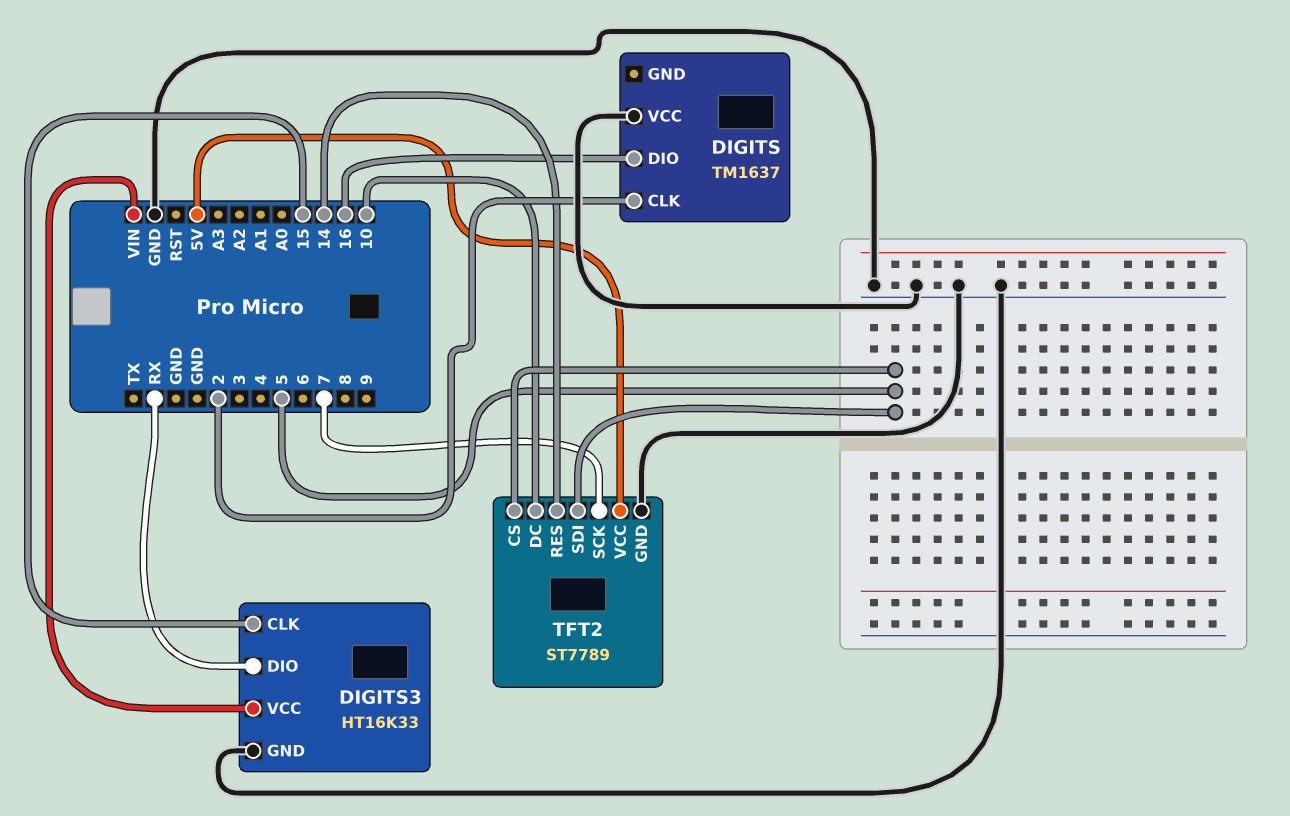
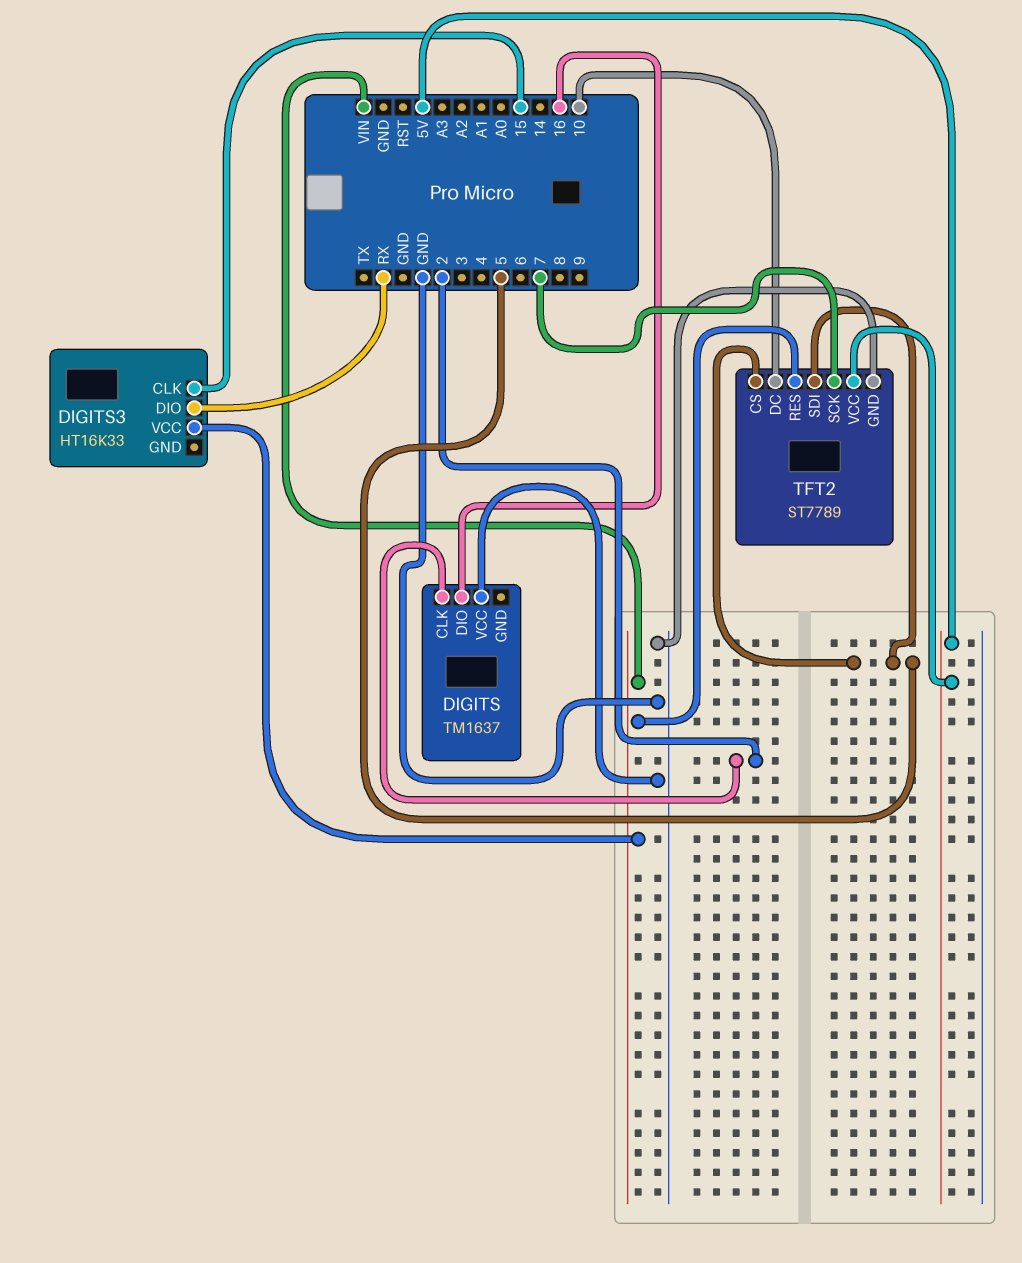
DIGITS3 pin GND: GND -> none
TFT2 pin RES: 14 -> VIN

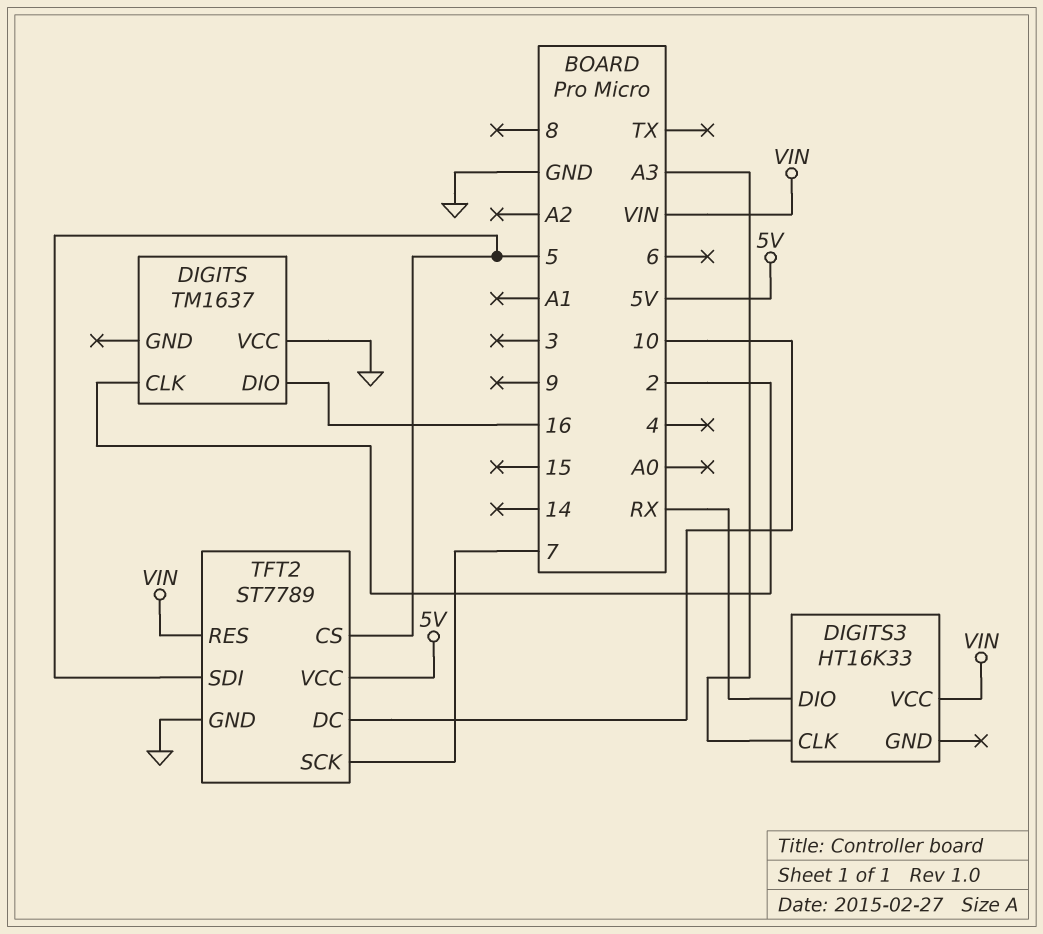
DIGITS3 pin CLK: 15 -> A3

